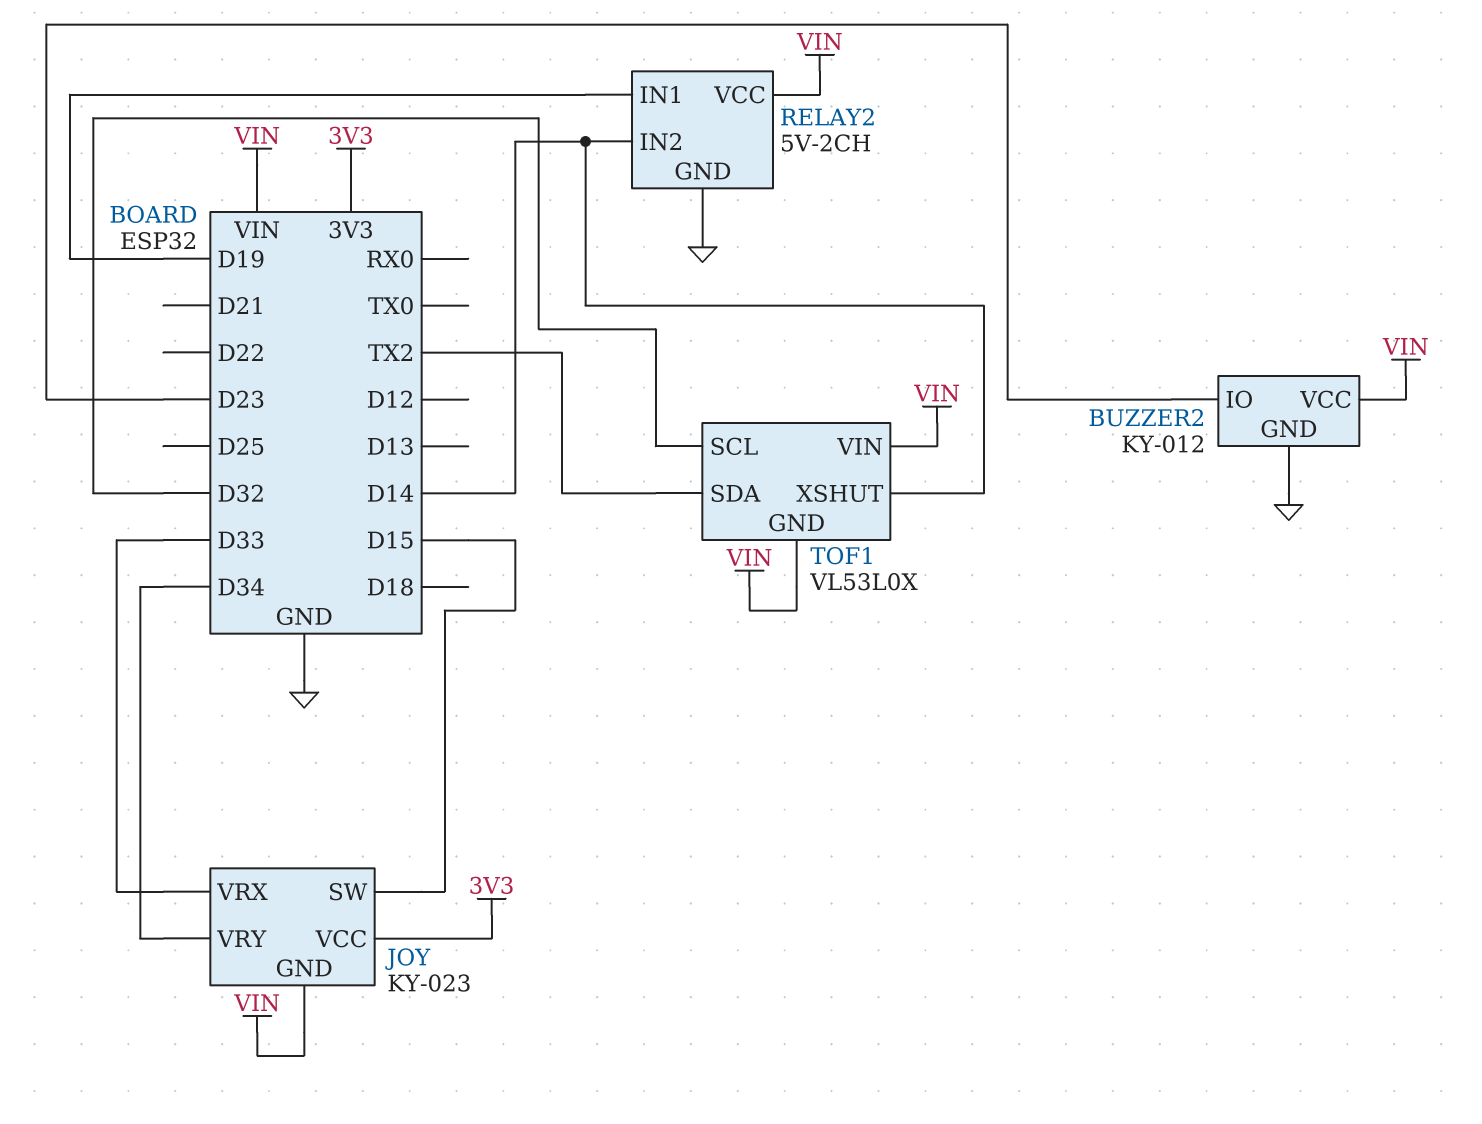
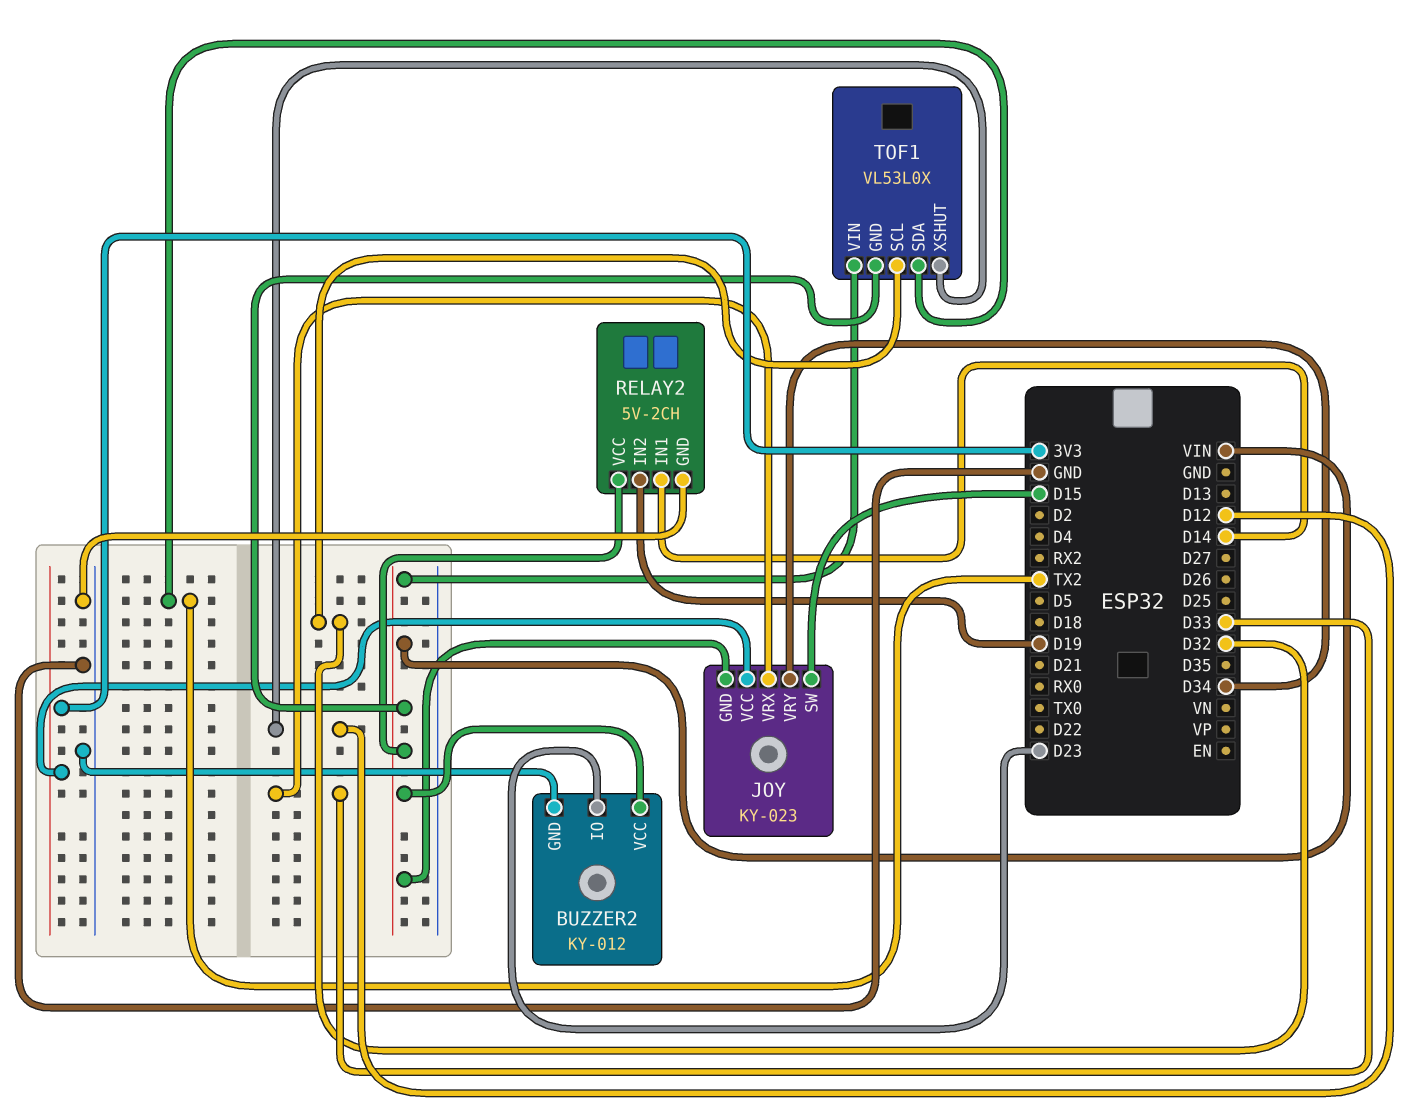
RELAY2 pin IN1: D19 -> D14
RELAY2 pin IN2: D14 -> D19
TOF1 pin XSHUT: D14 -> D12

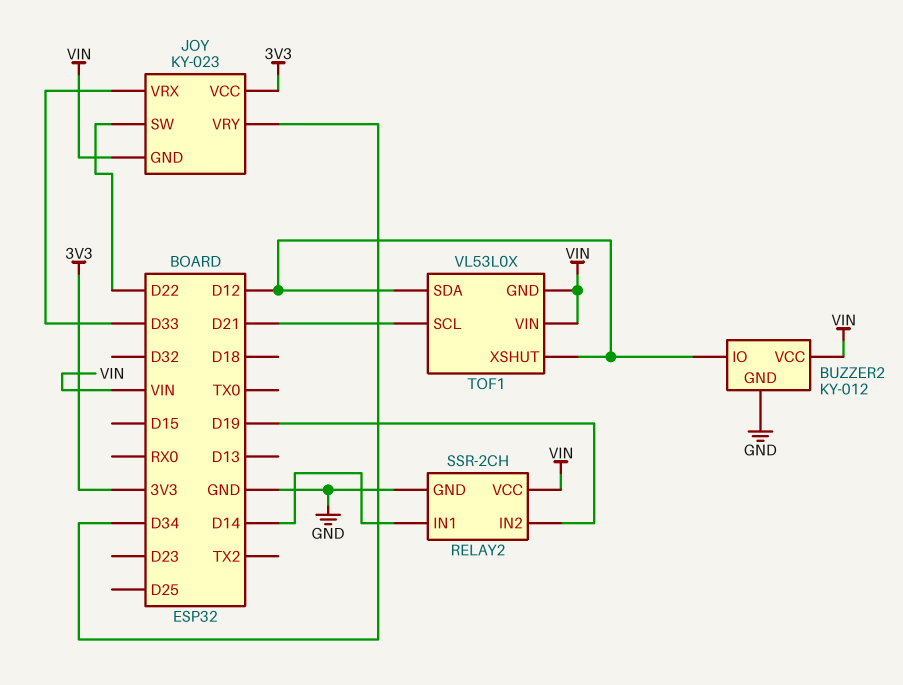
BUZZER2 pin IO: D23 -> D12
JOY pin SW: D15 -> D22
RELAY2: 5V-2CH -> SSR-2CH
TOF1 pin SCL: D32 -> D21
TOF1 pin SDA: TX2 -> D12

